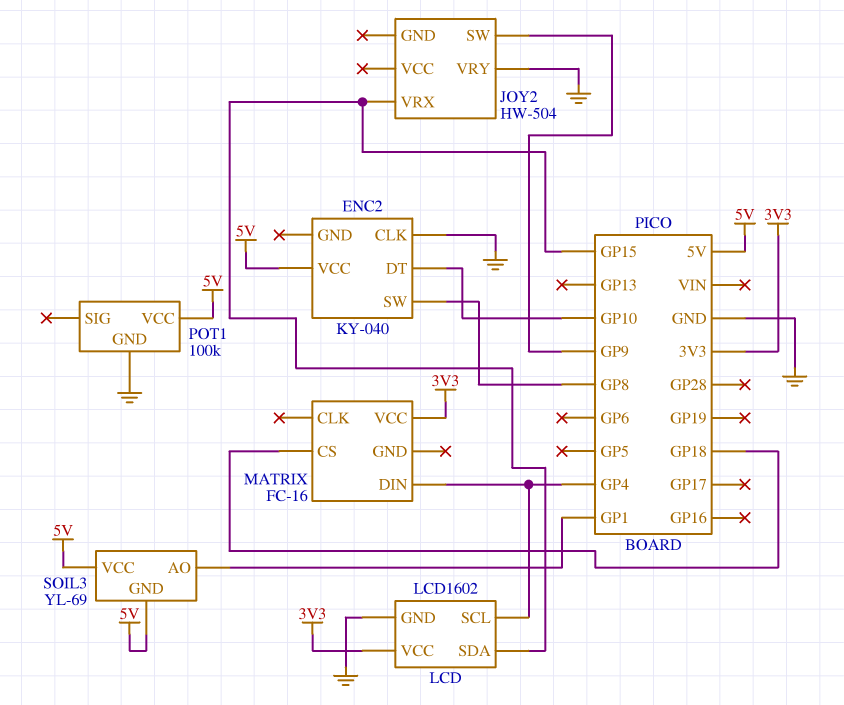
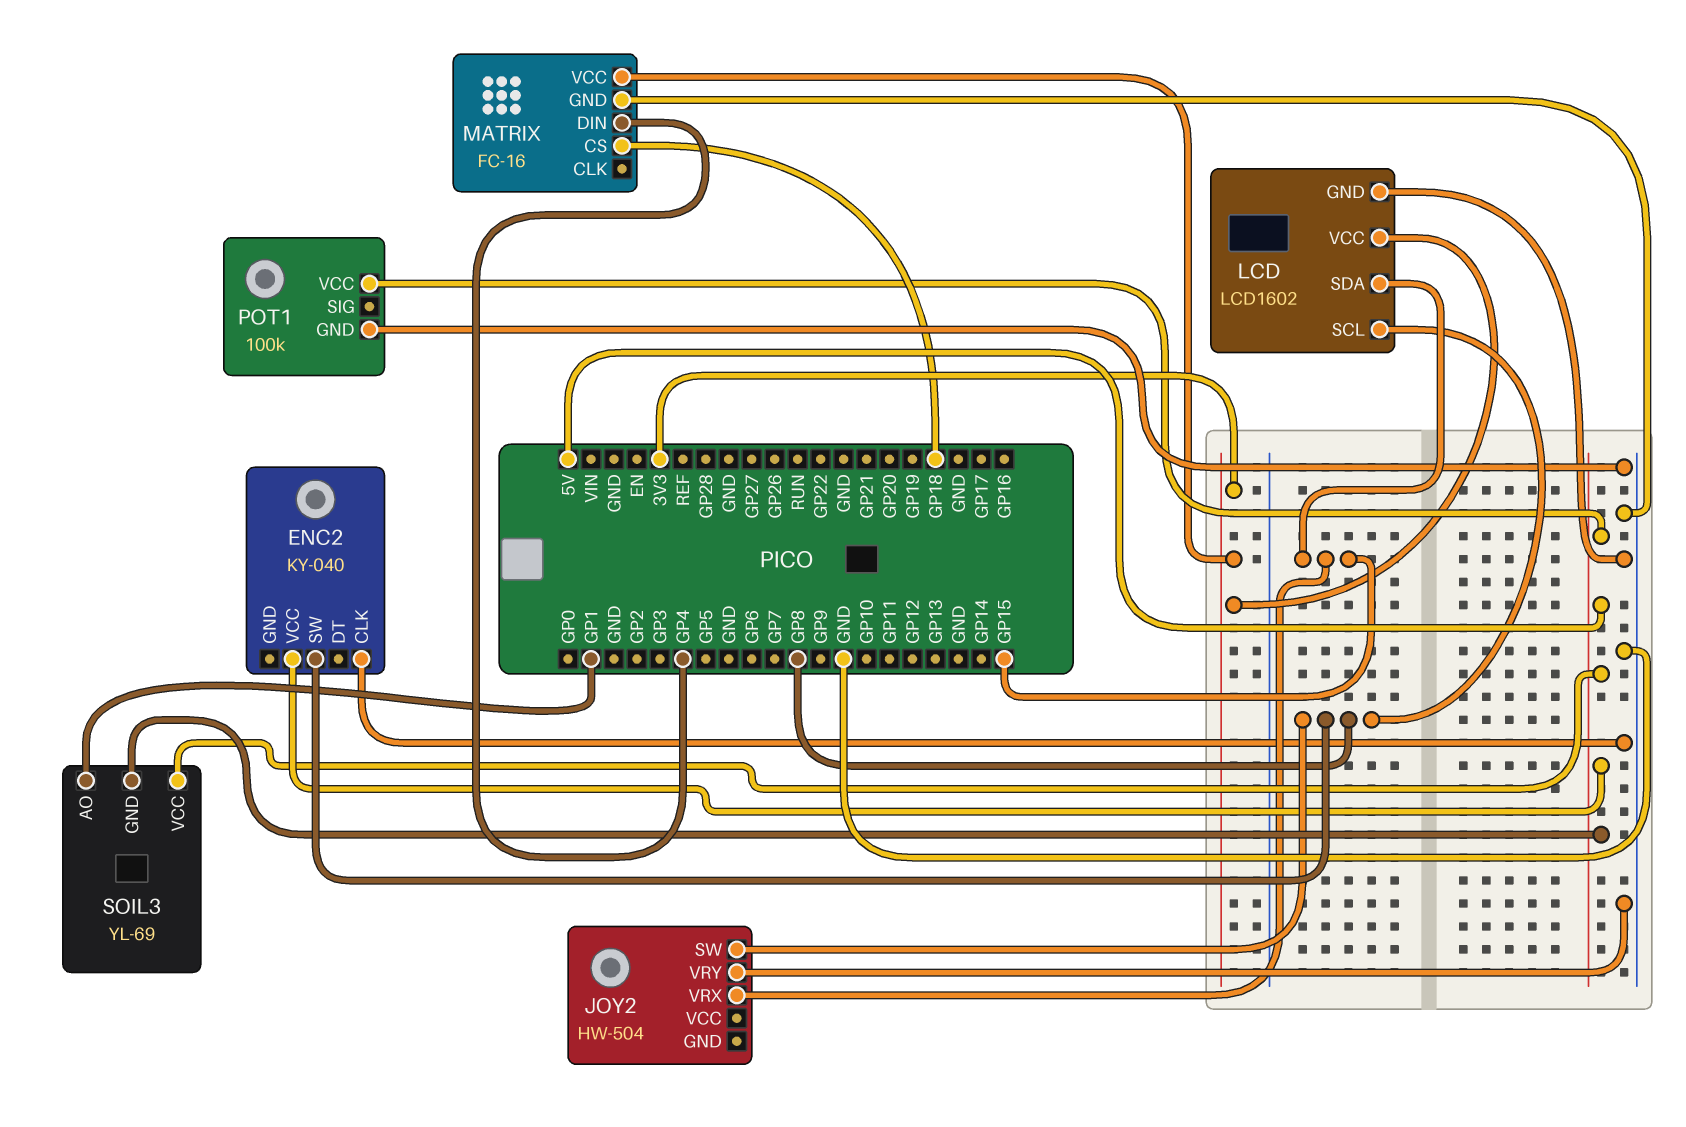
ENC2 pin DT: GP10 -> none
JOY2 pin SW: GP9 -> GP8
LCD pin SCL: GP4 -> GP8
MATRIX pin GND: none -> GND

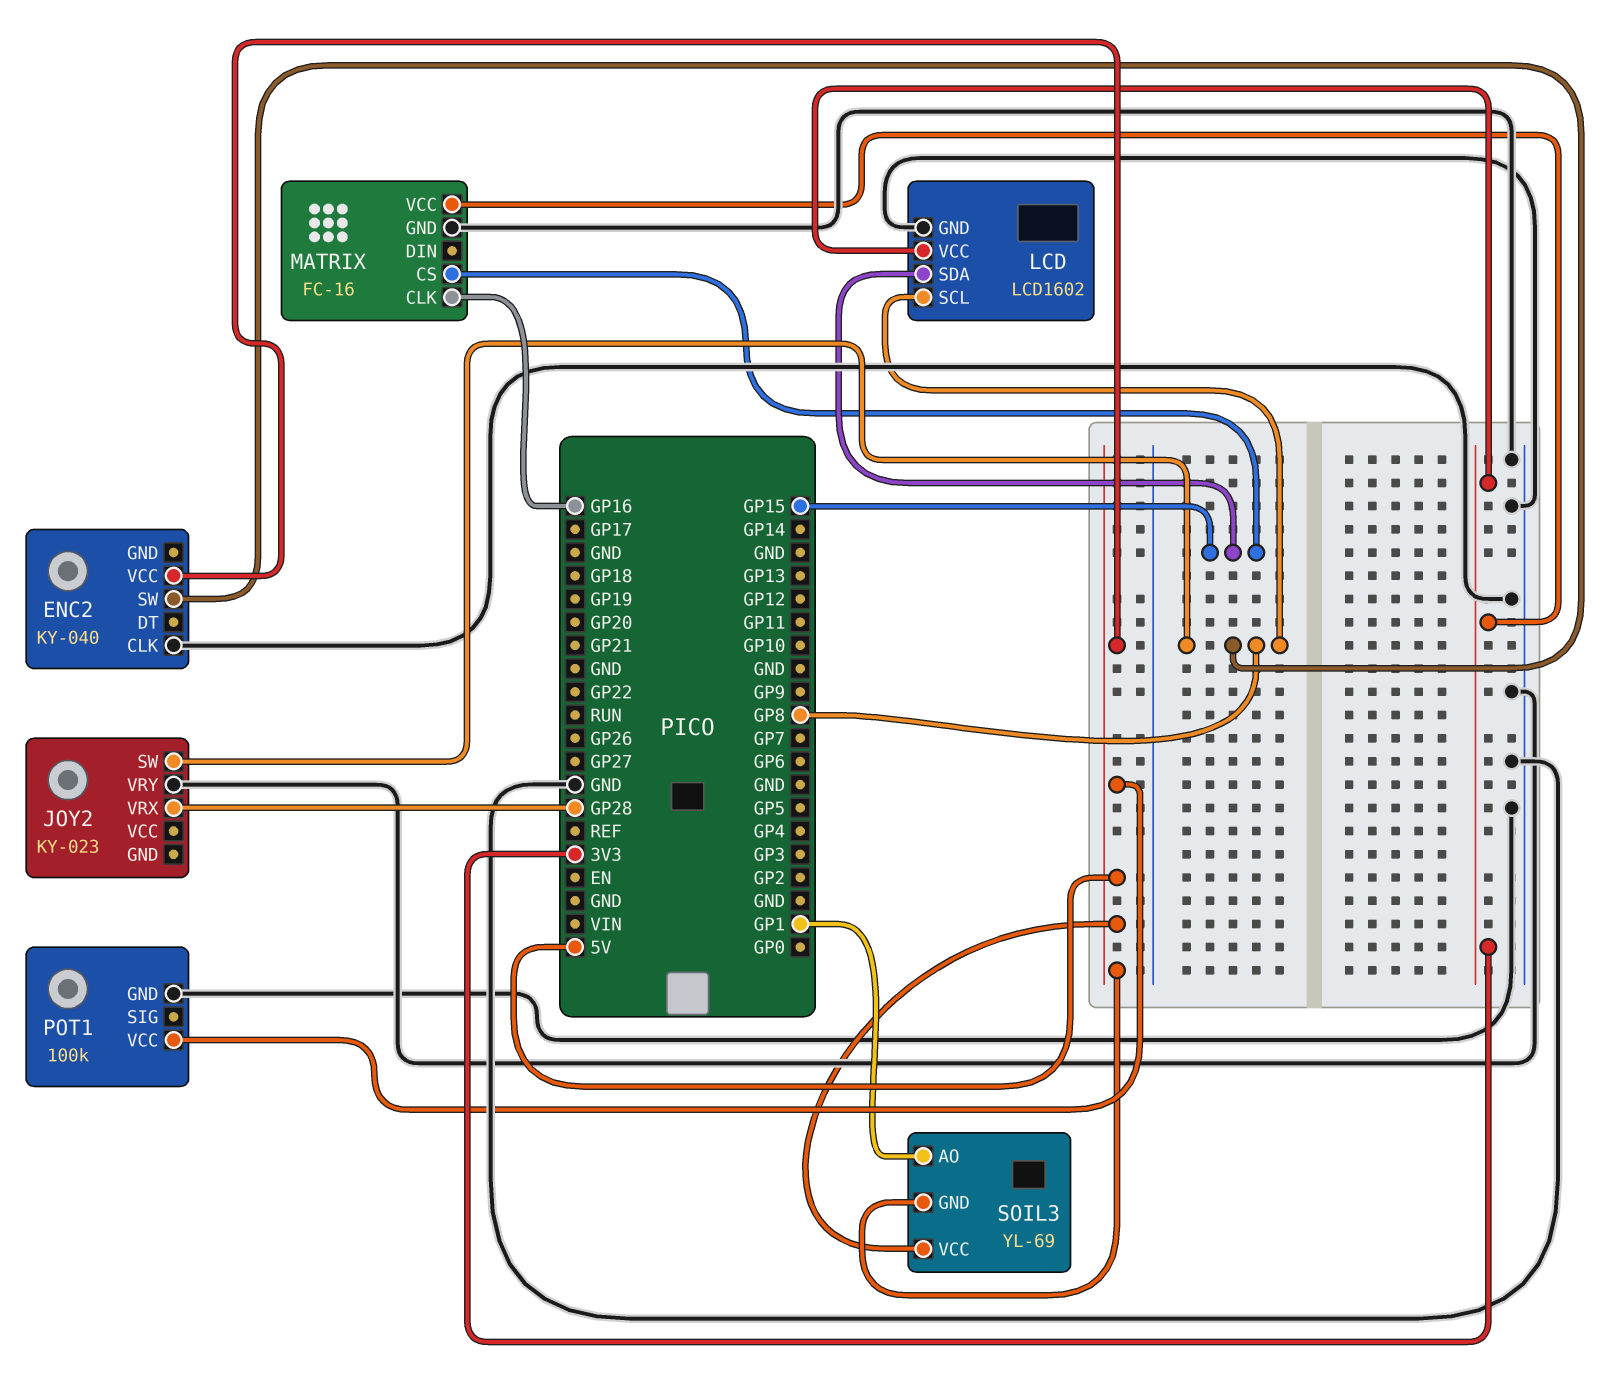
JOY2: HW-504 -> KY-023
JOY2 pin VRX: GP15 -> GP28
MATRIX pin CLK: none -> GP16
MATRIX pin CS: GP18 -> GP15
MATRIX pin DIN: GP4 -> none

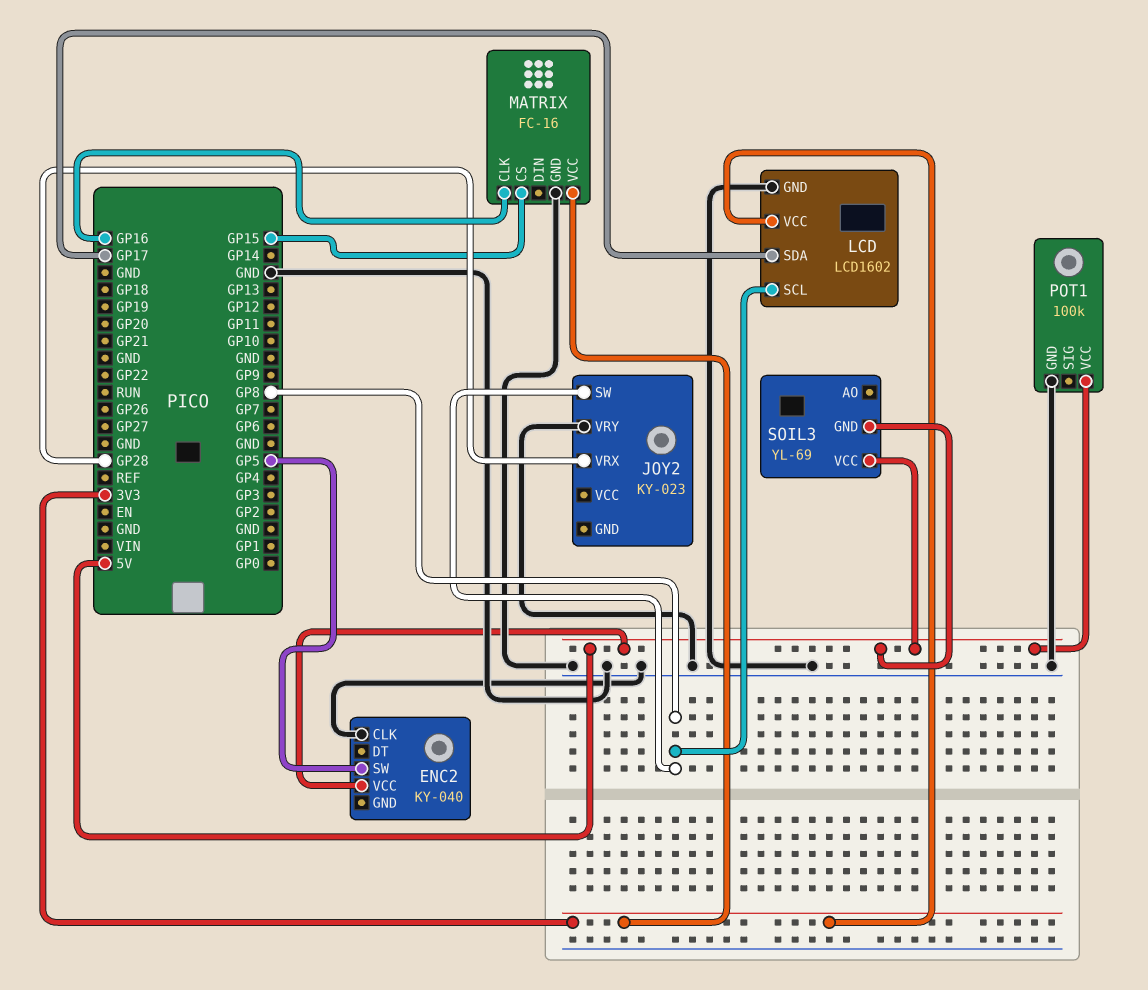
ENC2 pin SW: GP8 -> GP5
LCD pin SDA: GP15 -> GP17
SOIL3 pin AO: GP1 -> none

